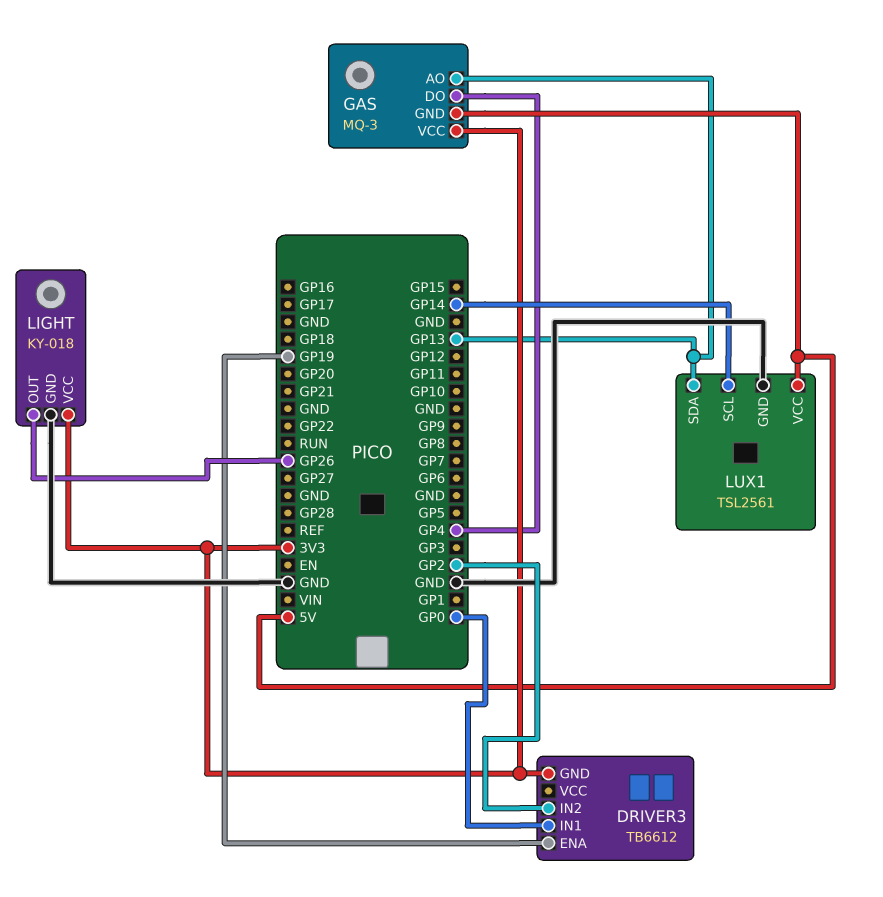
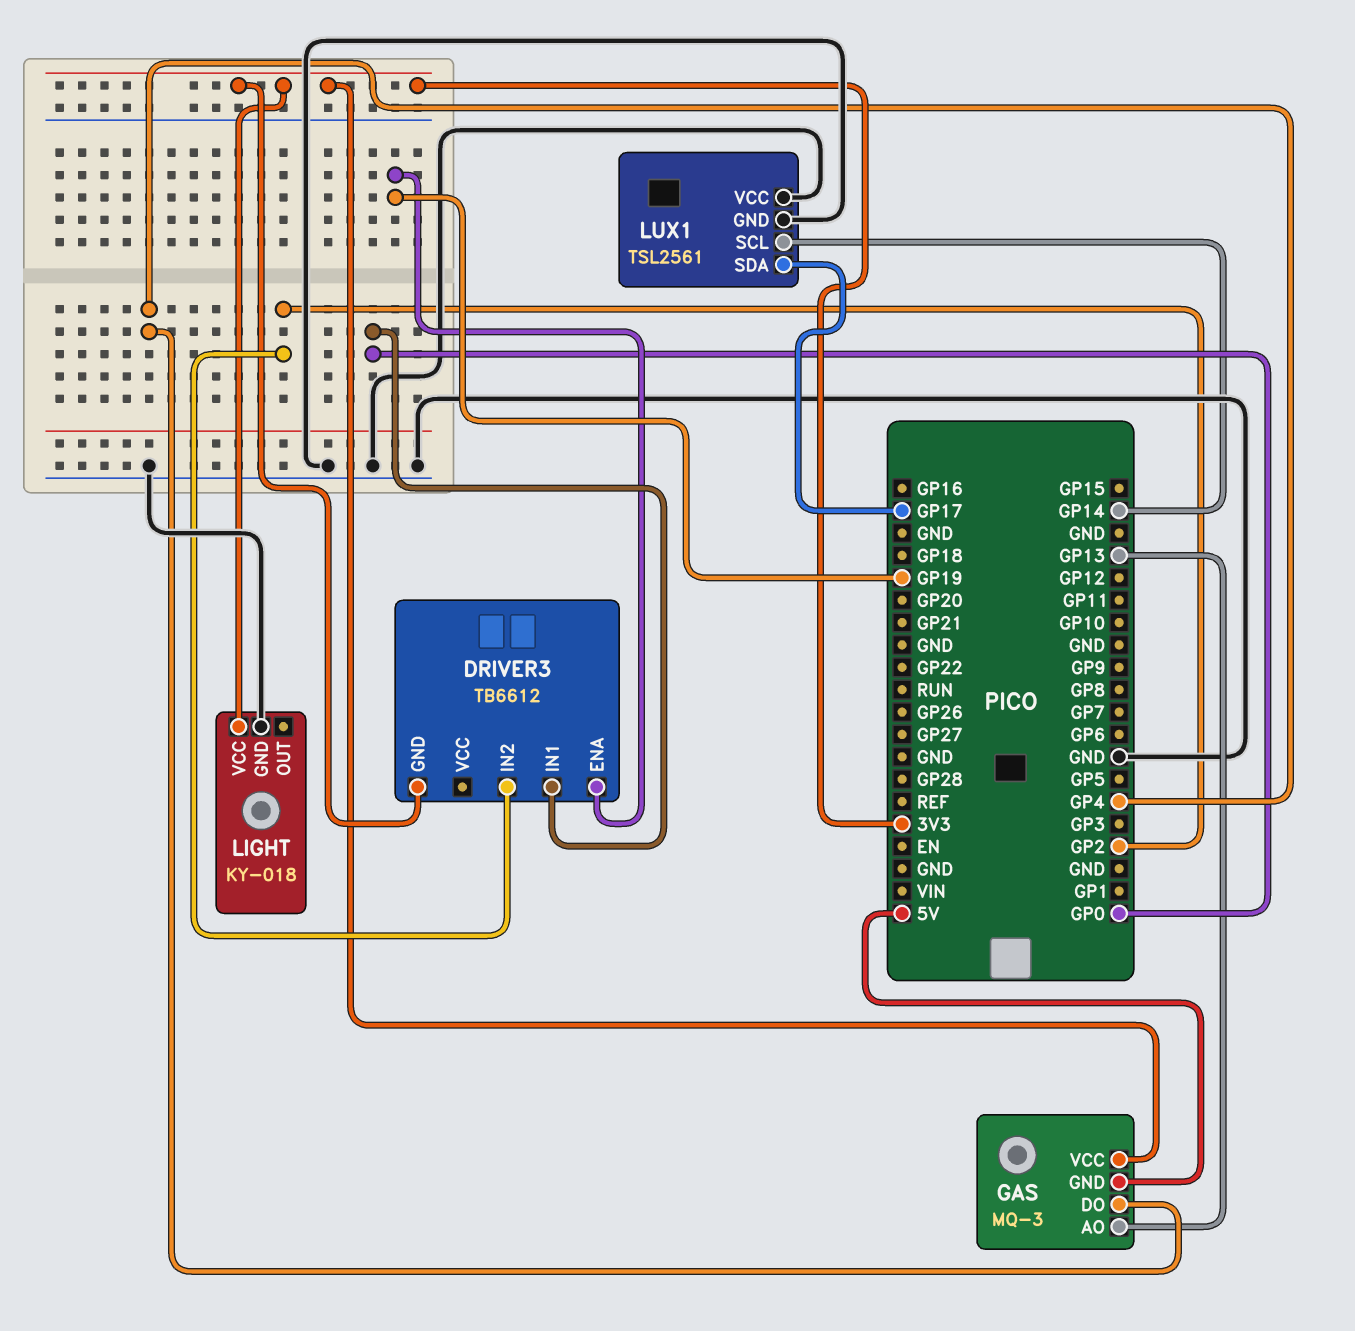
LIGHT pin OUT: GP26 -> none
LUX1 pin SDA: GP13 -> GP17
LUX1 pin VCC: 5V -> GND

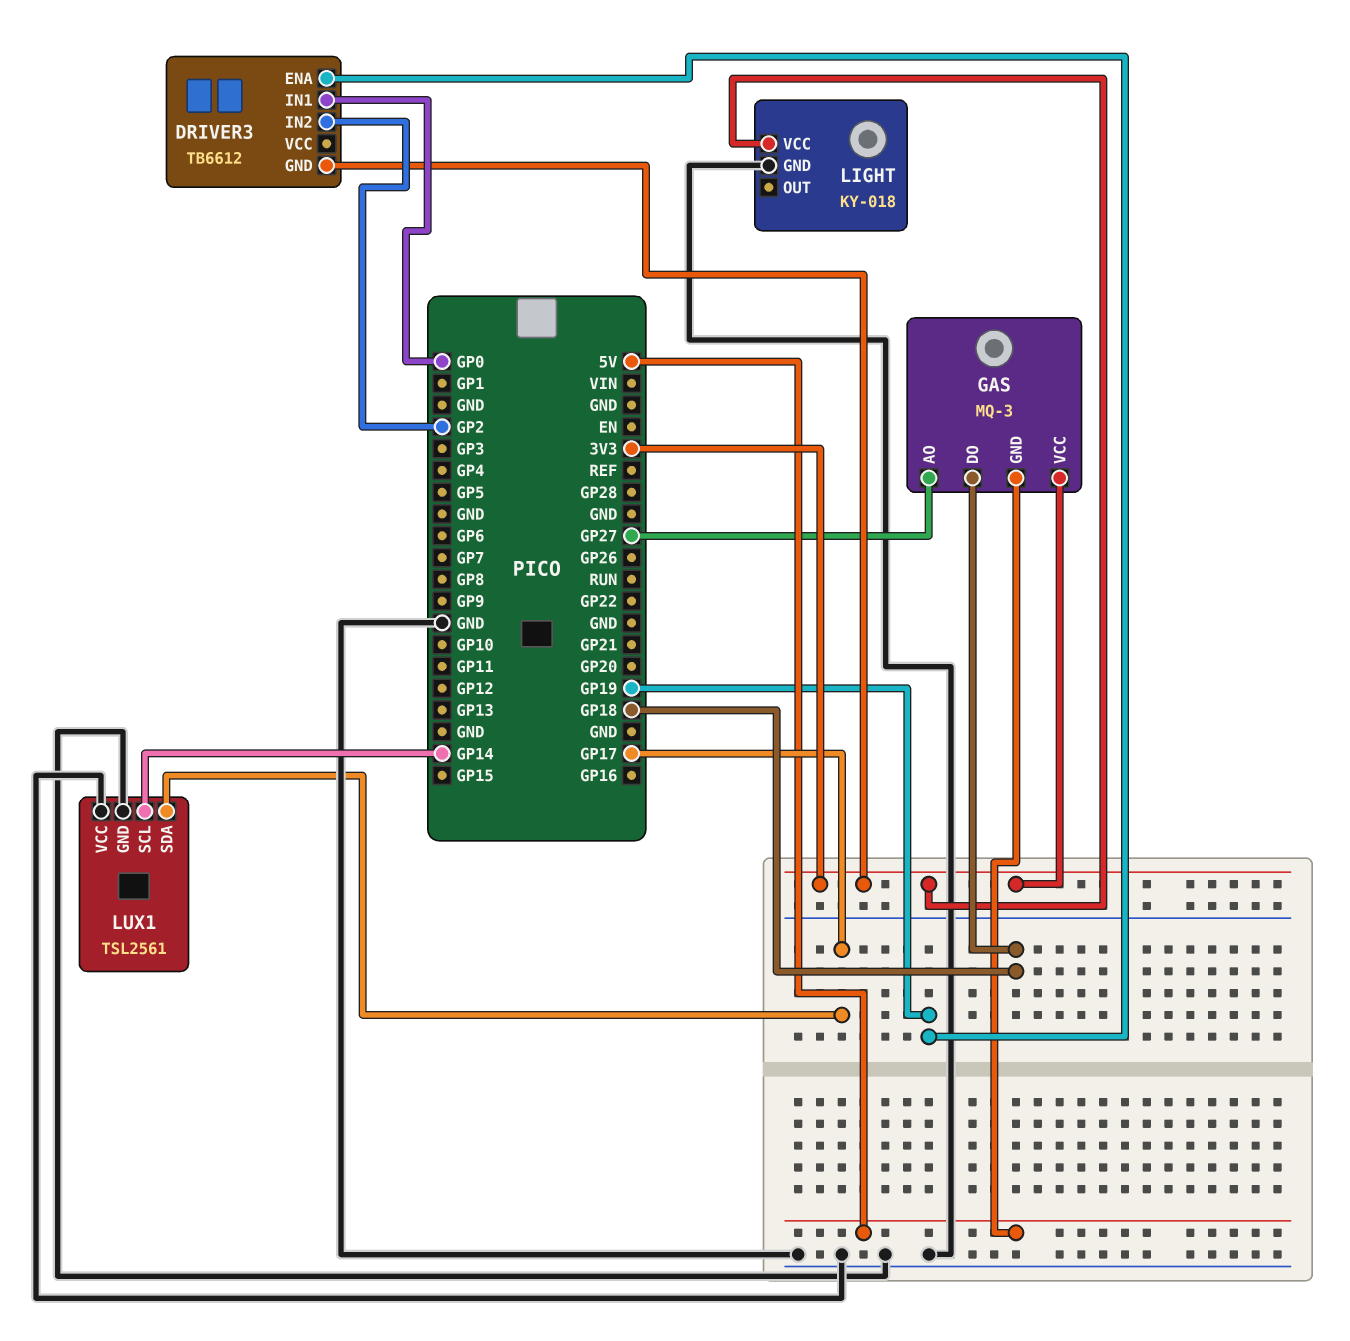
GAS pin AO: GP13 -> GP27
GAS pin DO: GP4 -> GP18

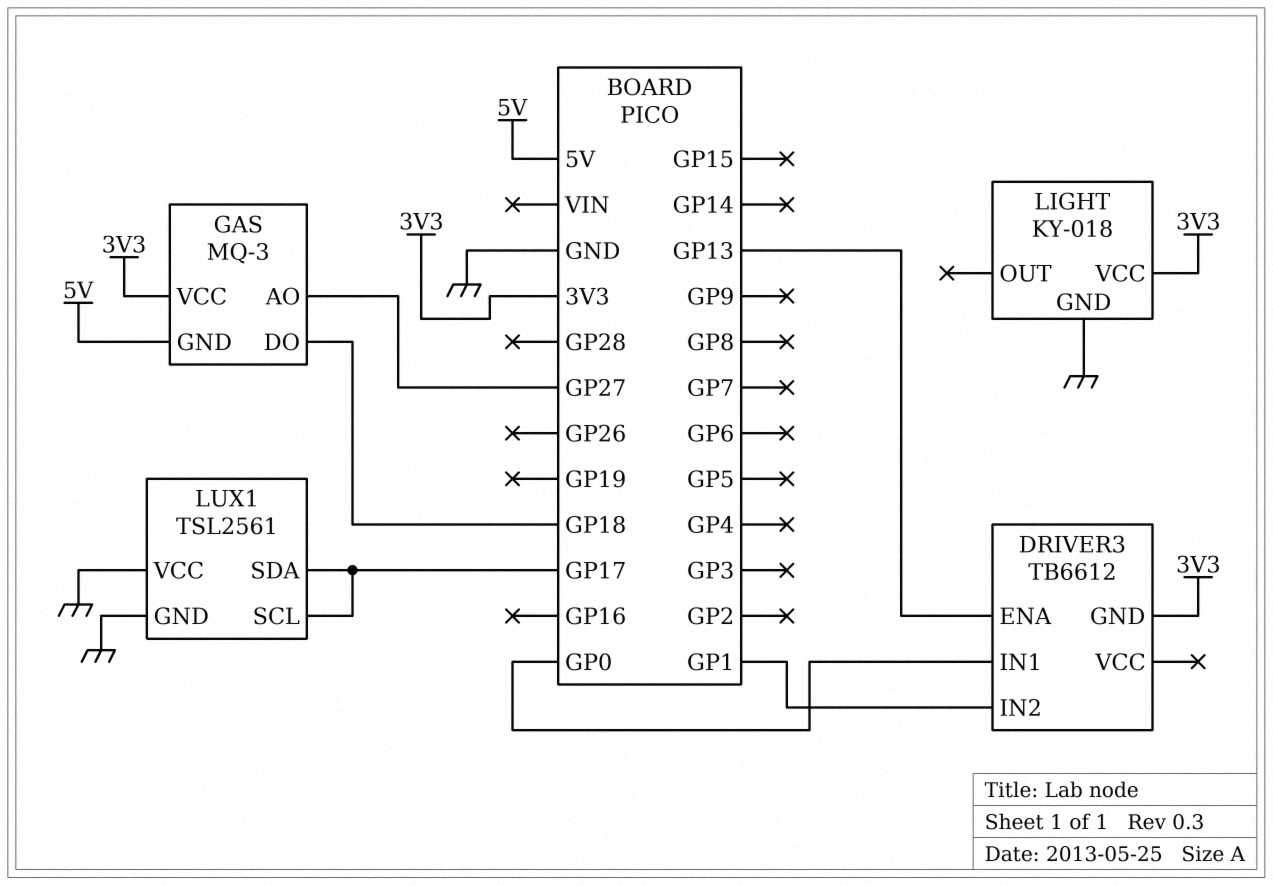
DRIVER3 pin ENA: GP19 -> GP13
DRIVER3 pin IN2: GP2 -> GP1
LUX1 pin SCL: GP14 -> GP17

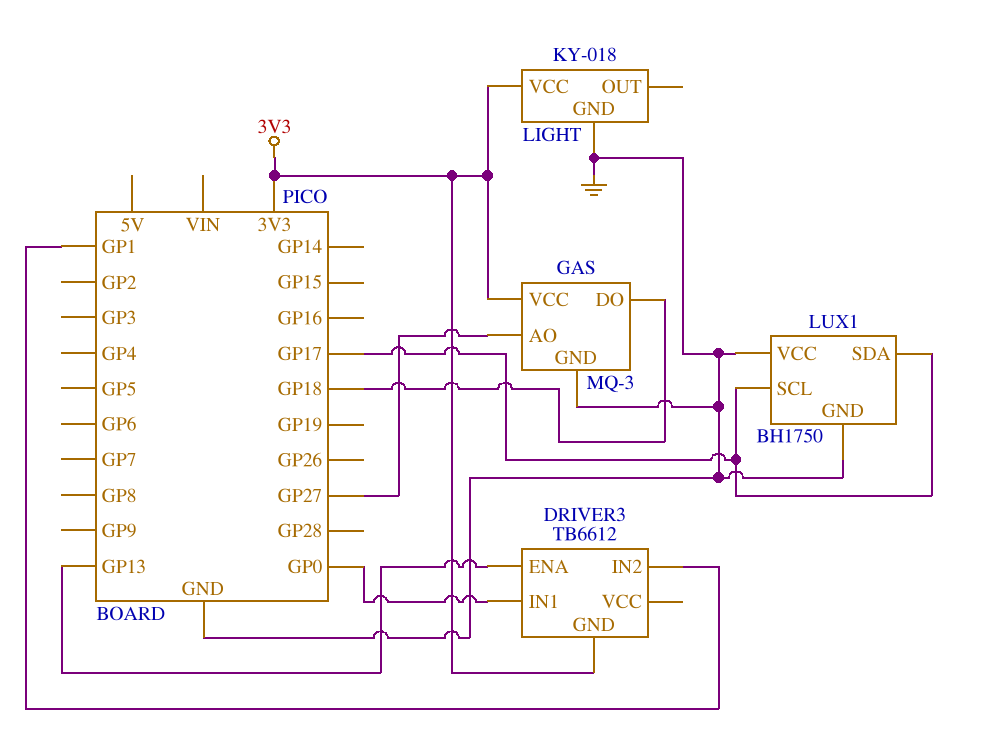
GAS pin GND: 5V -> GND
LUX1: TSL2561 -> BH1750

